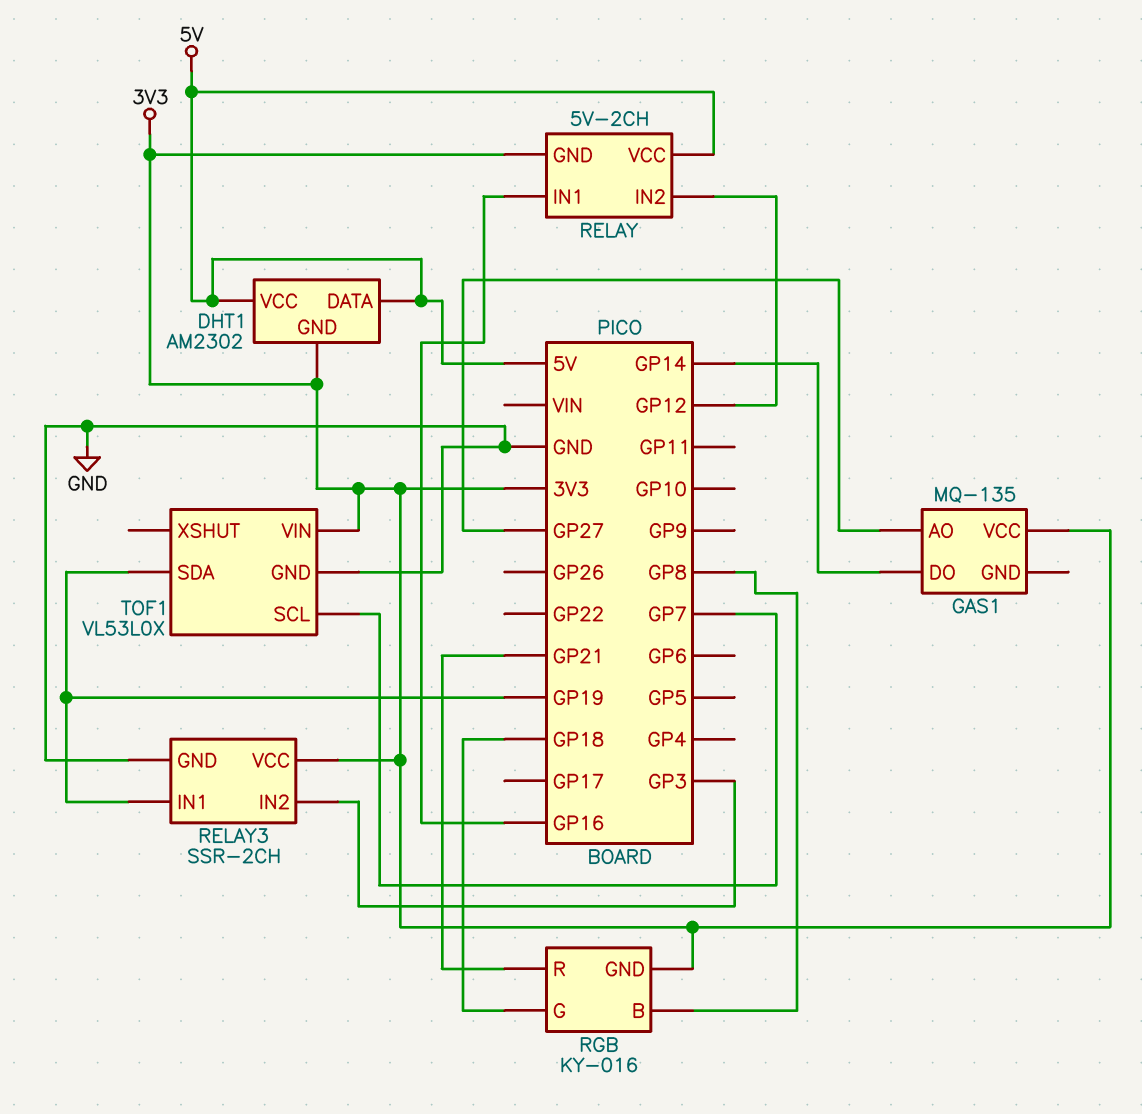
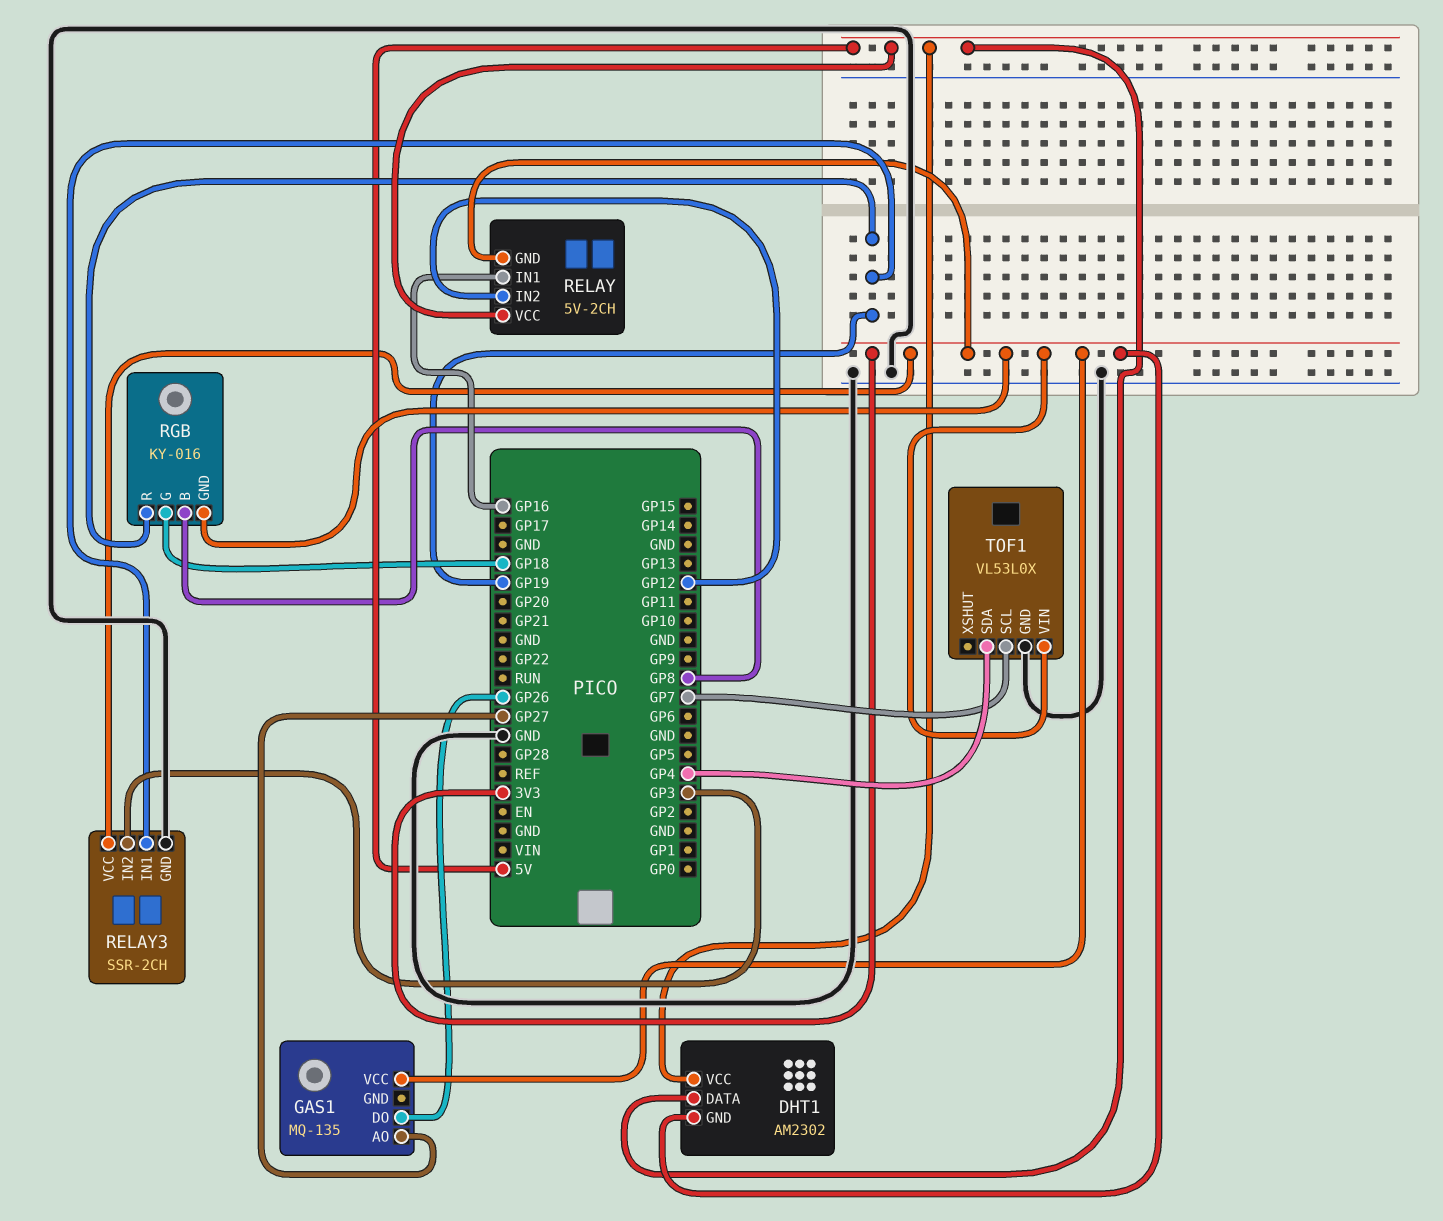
GAS1 pin DO: GP14 -> GP26
RGB pin R: GP21 -> GP19
TOF1 pin SDA: GP19 -> GP4

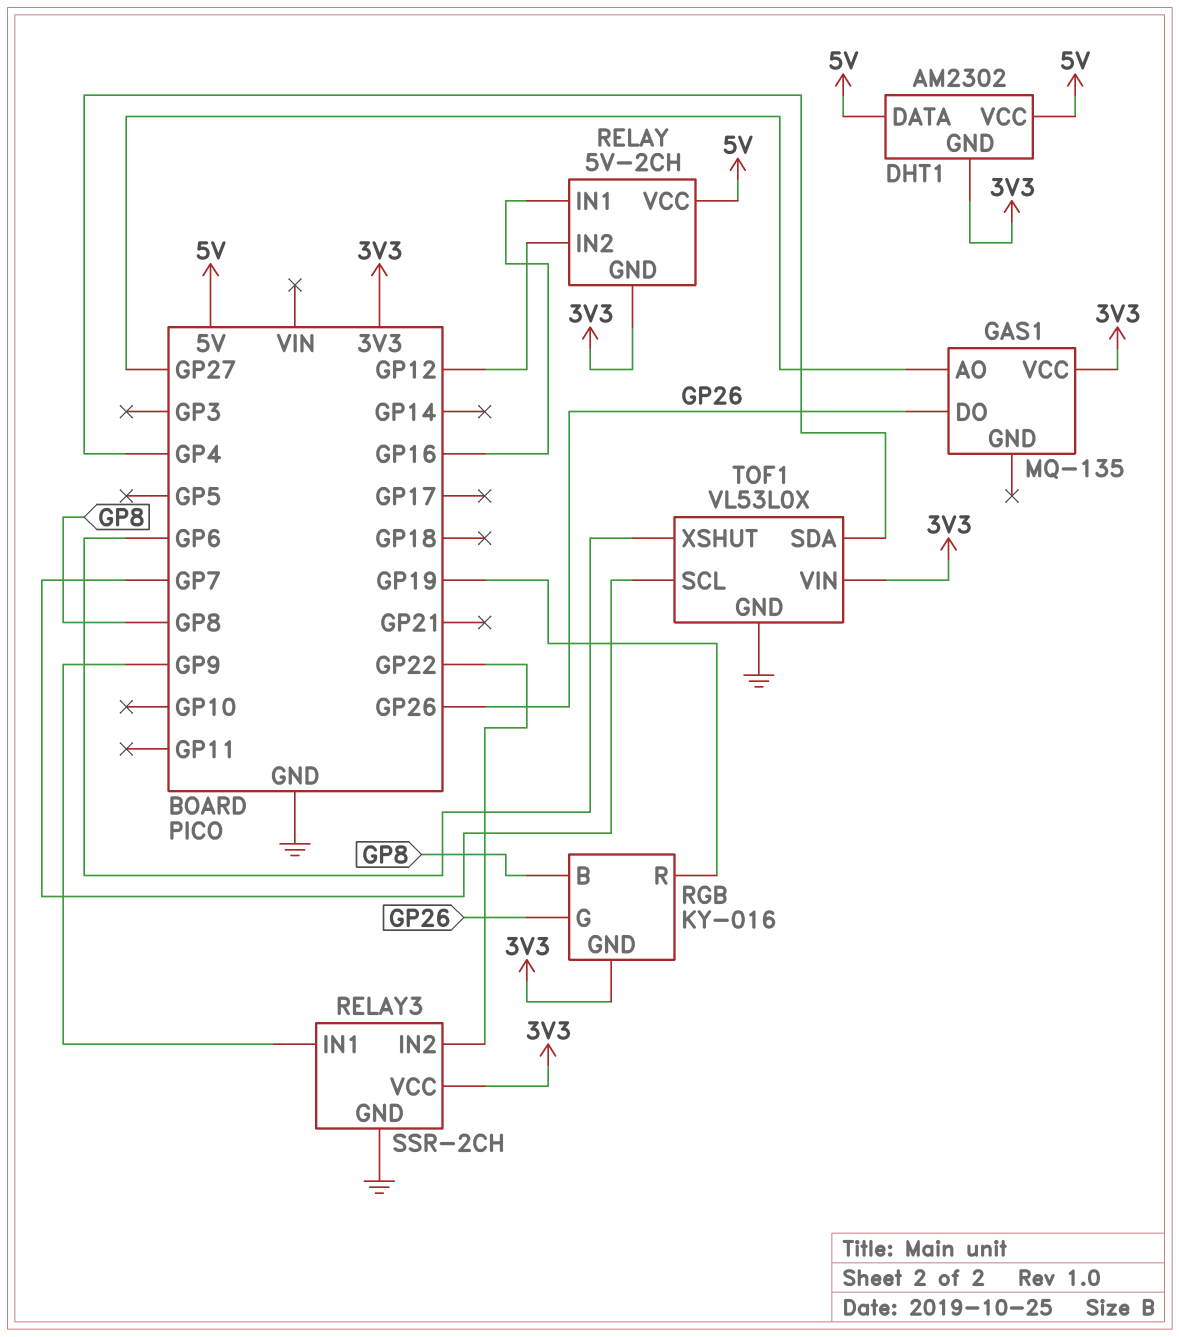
RELAY3 pin IN1: GP19 -> GP9
RELAY3 pin IN2: GP3 -> GP22
RGB pin G: GP18 -> GP26
TOF1 pin XSHUT: none -> GP6

